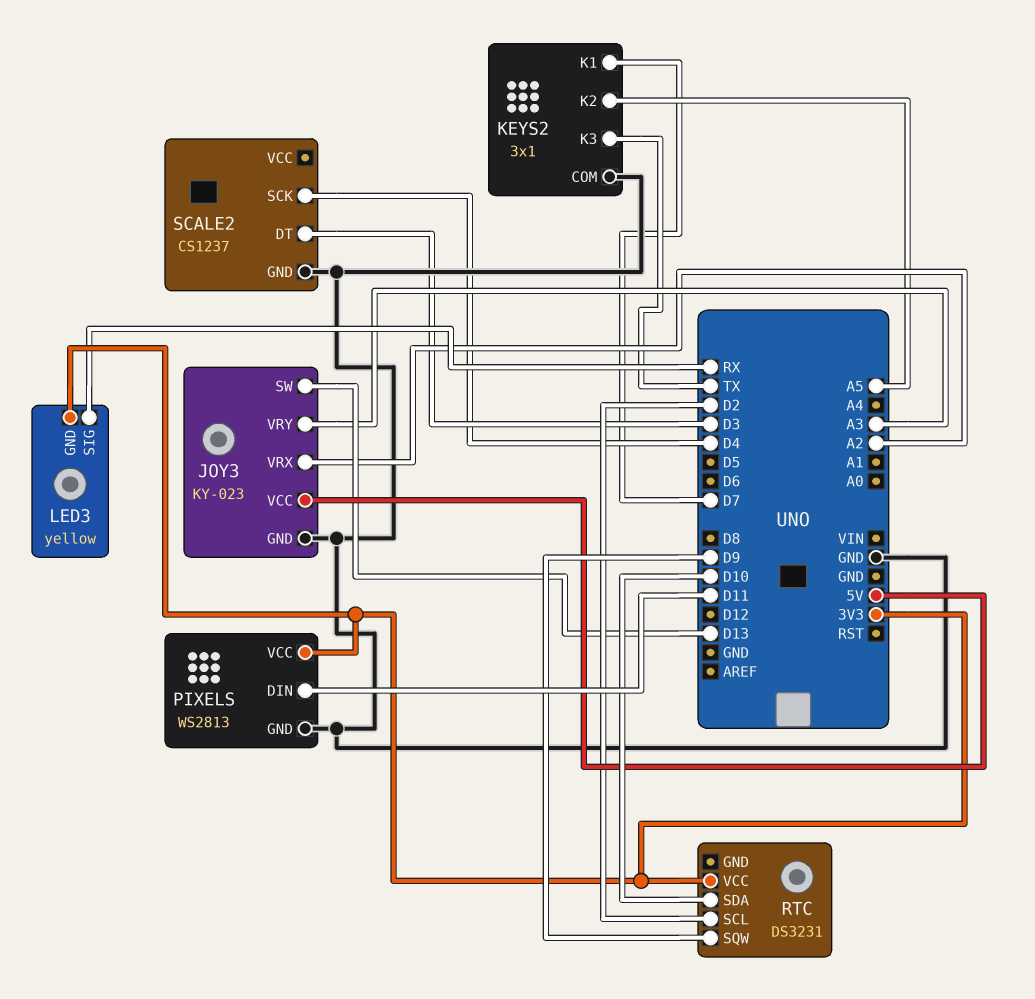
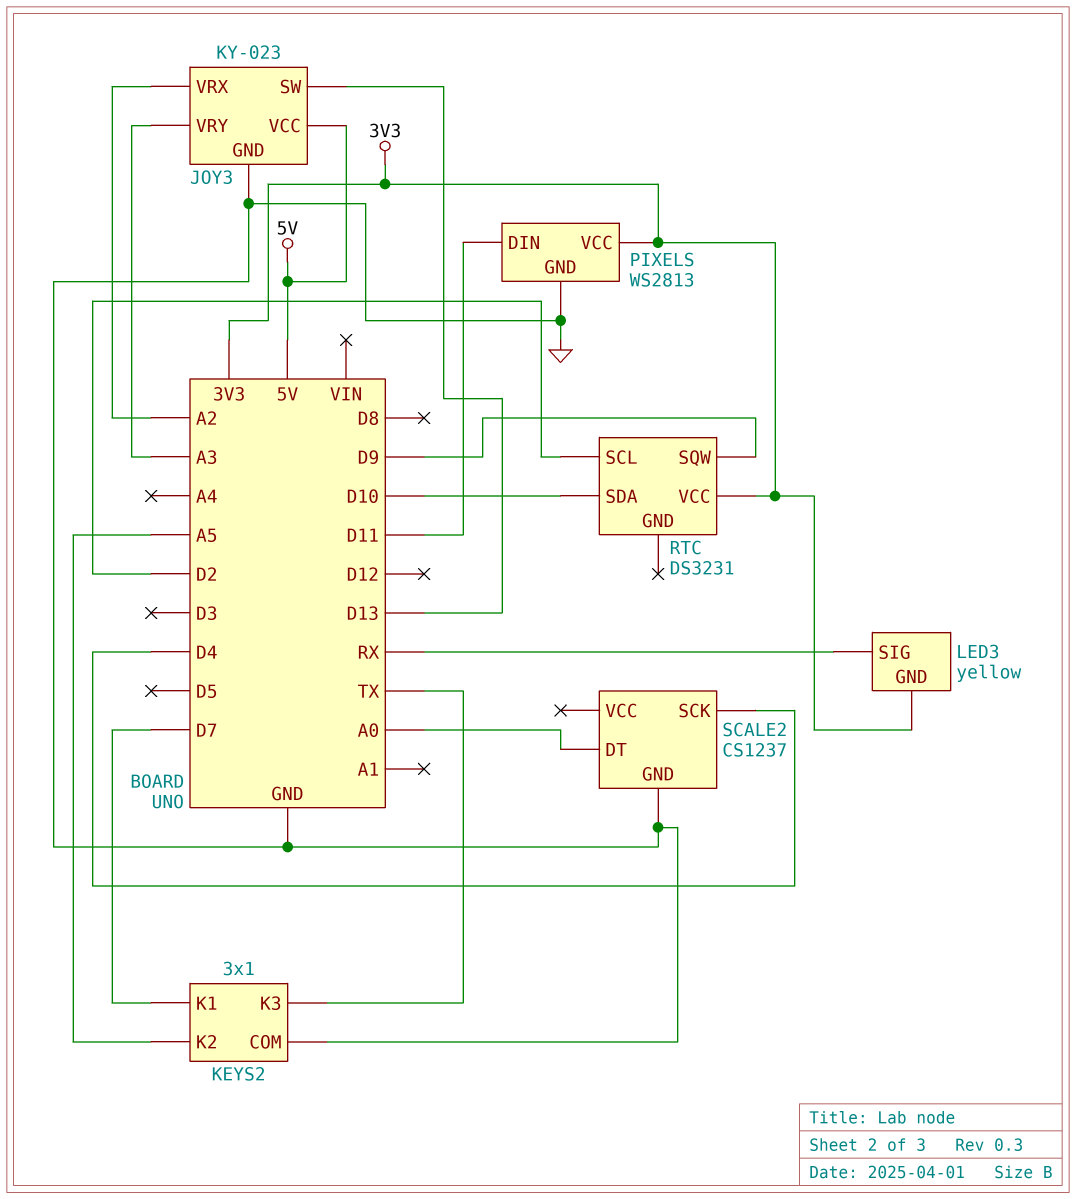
SCALE2 pin DT: D3 -> A0

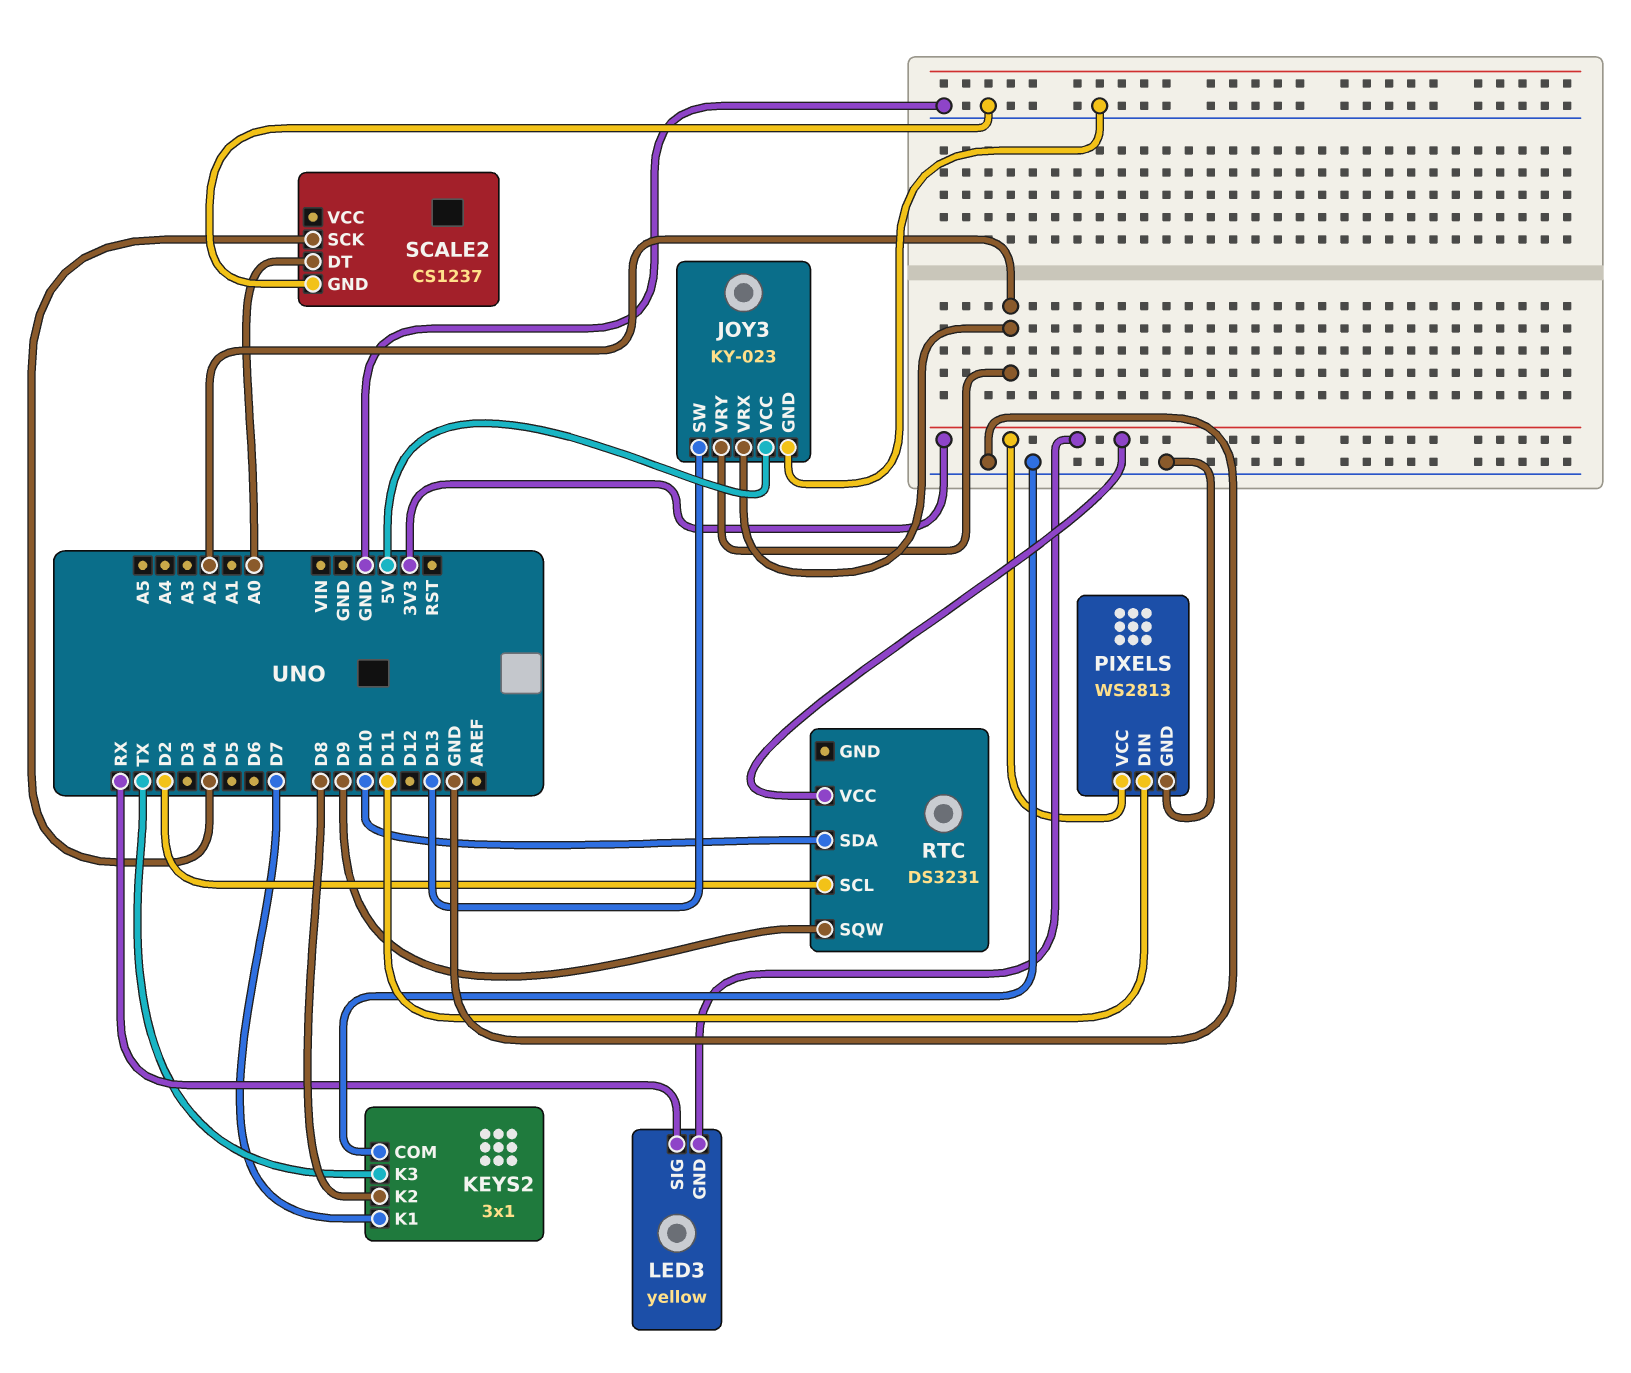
JOY3 pin VRY: A3 -> A2
KEYS2 pin K2: A5 -> D8

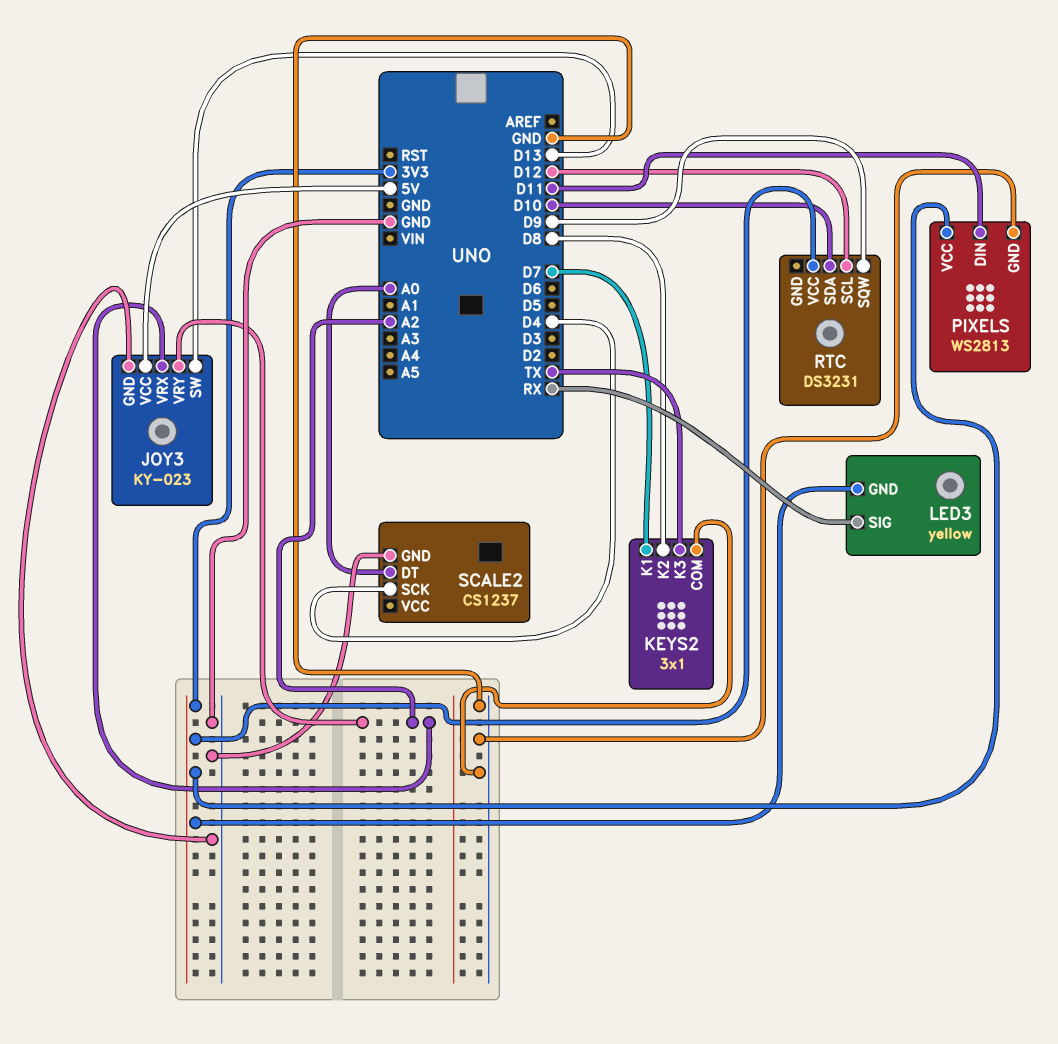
RTC pin SCL: D2 -> D12

